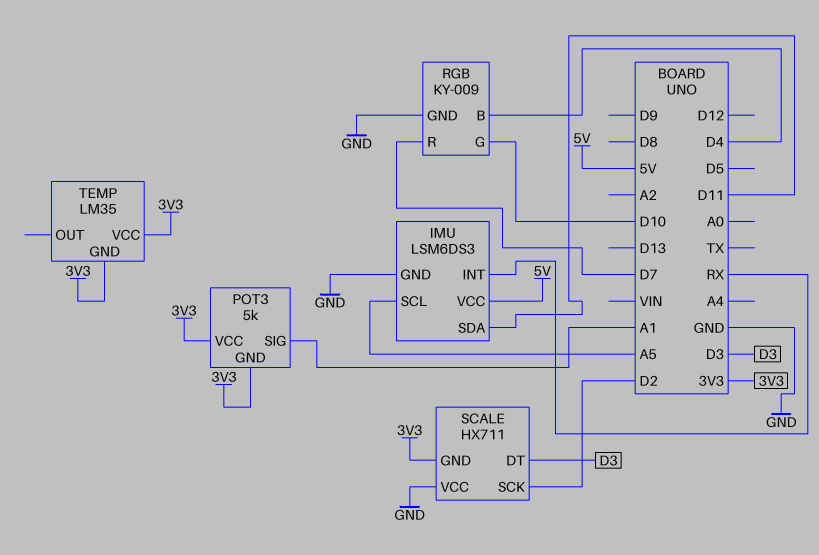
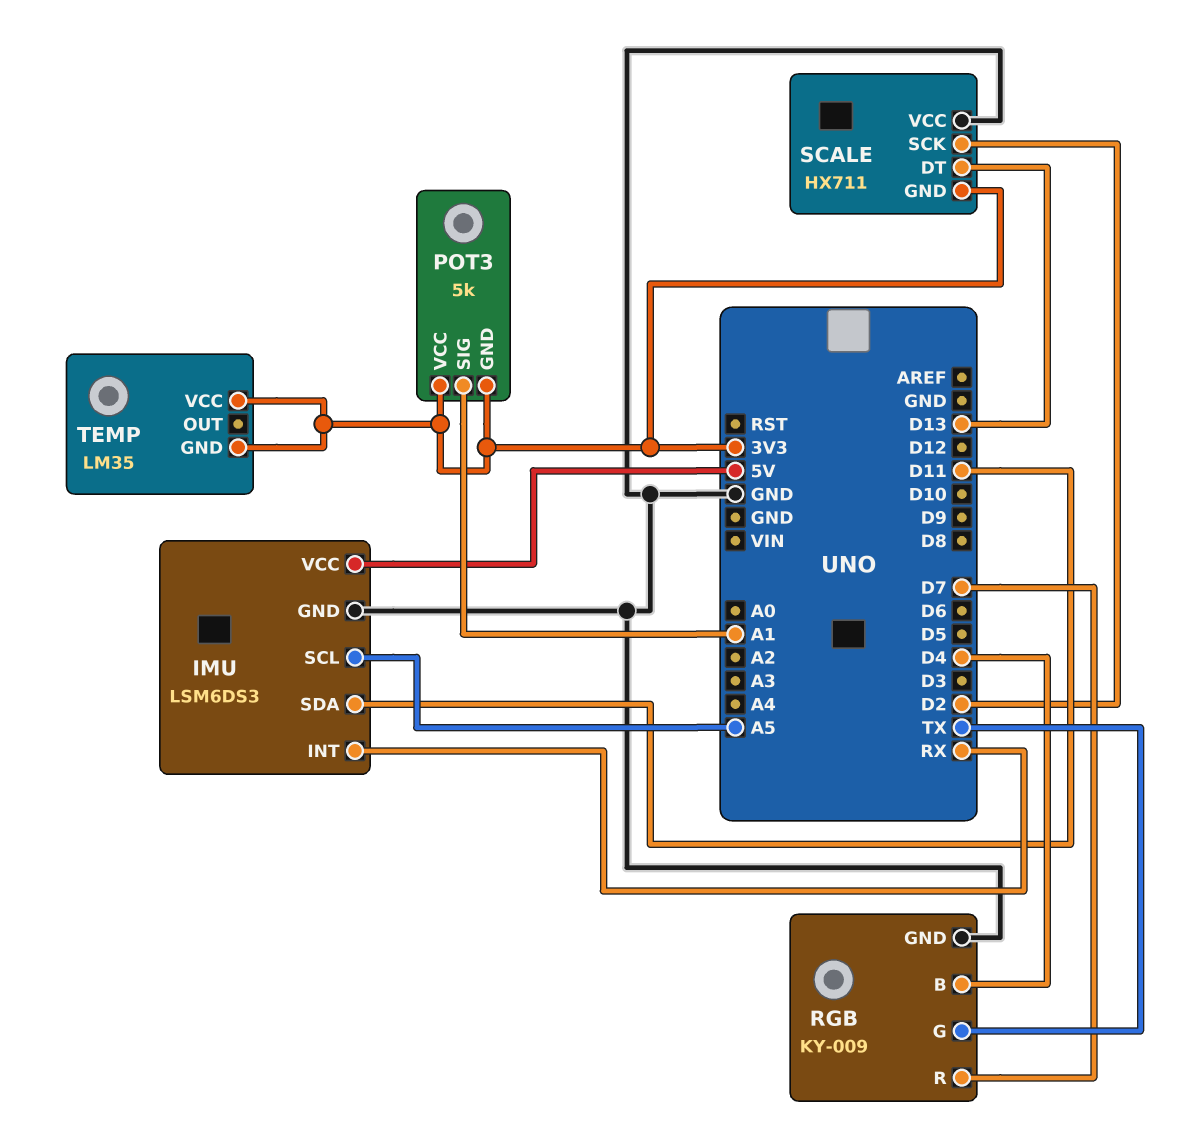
RGB pin G: D10 -> TX
SCALE pin DT: D3 -> D13

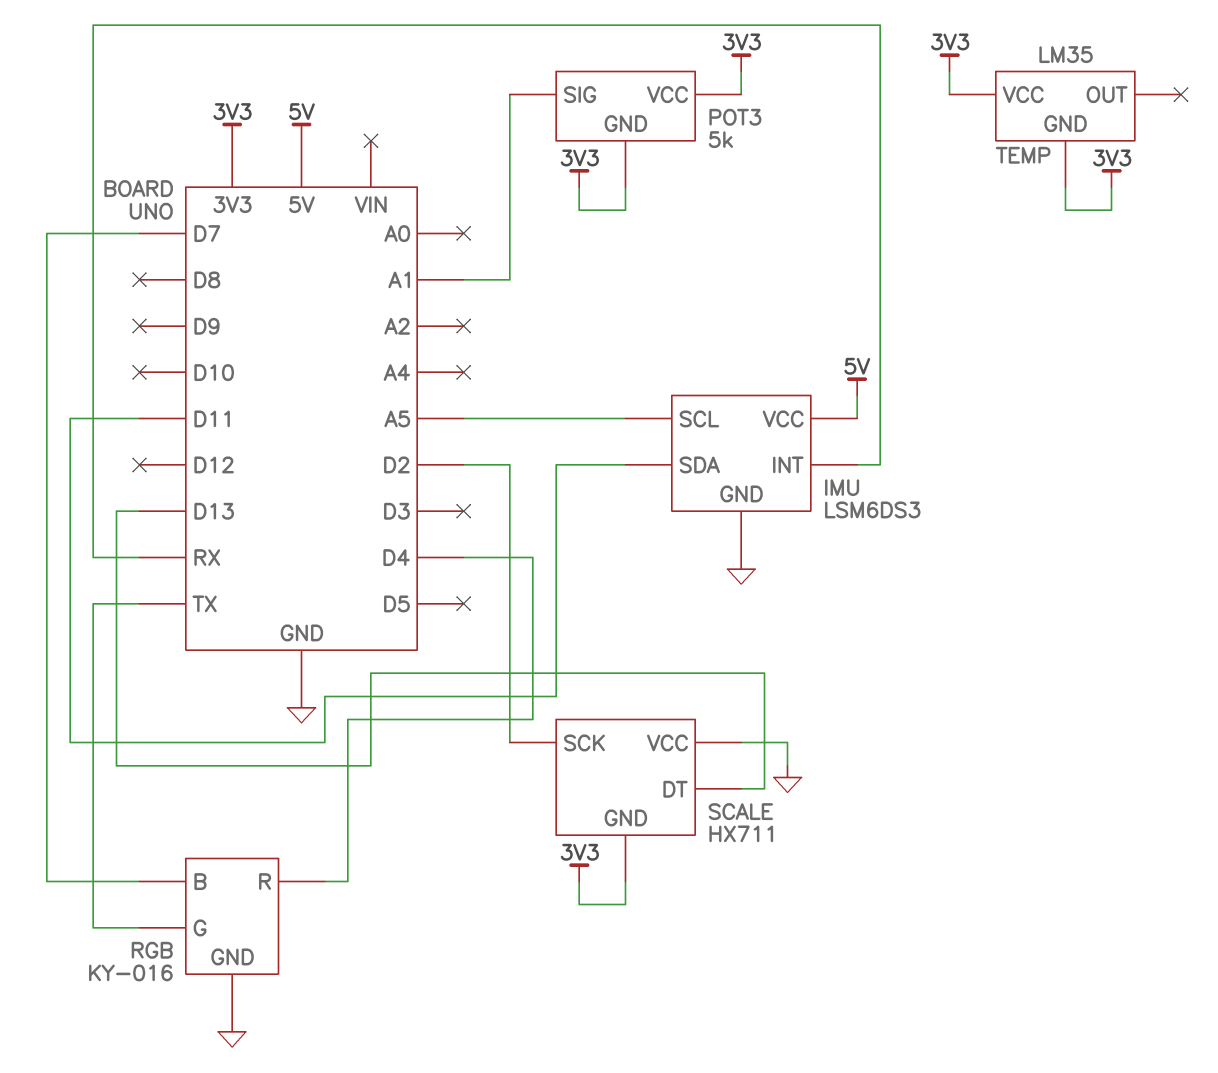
RGB: KY-009 -> KY-016
RGB pin B: D4 -> D7
RGB pin R: D7 -> D4

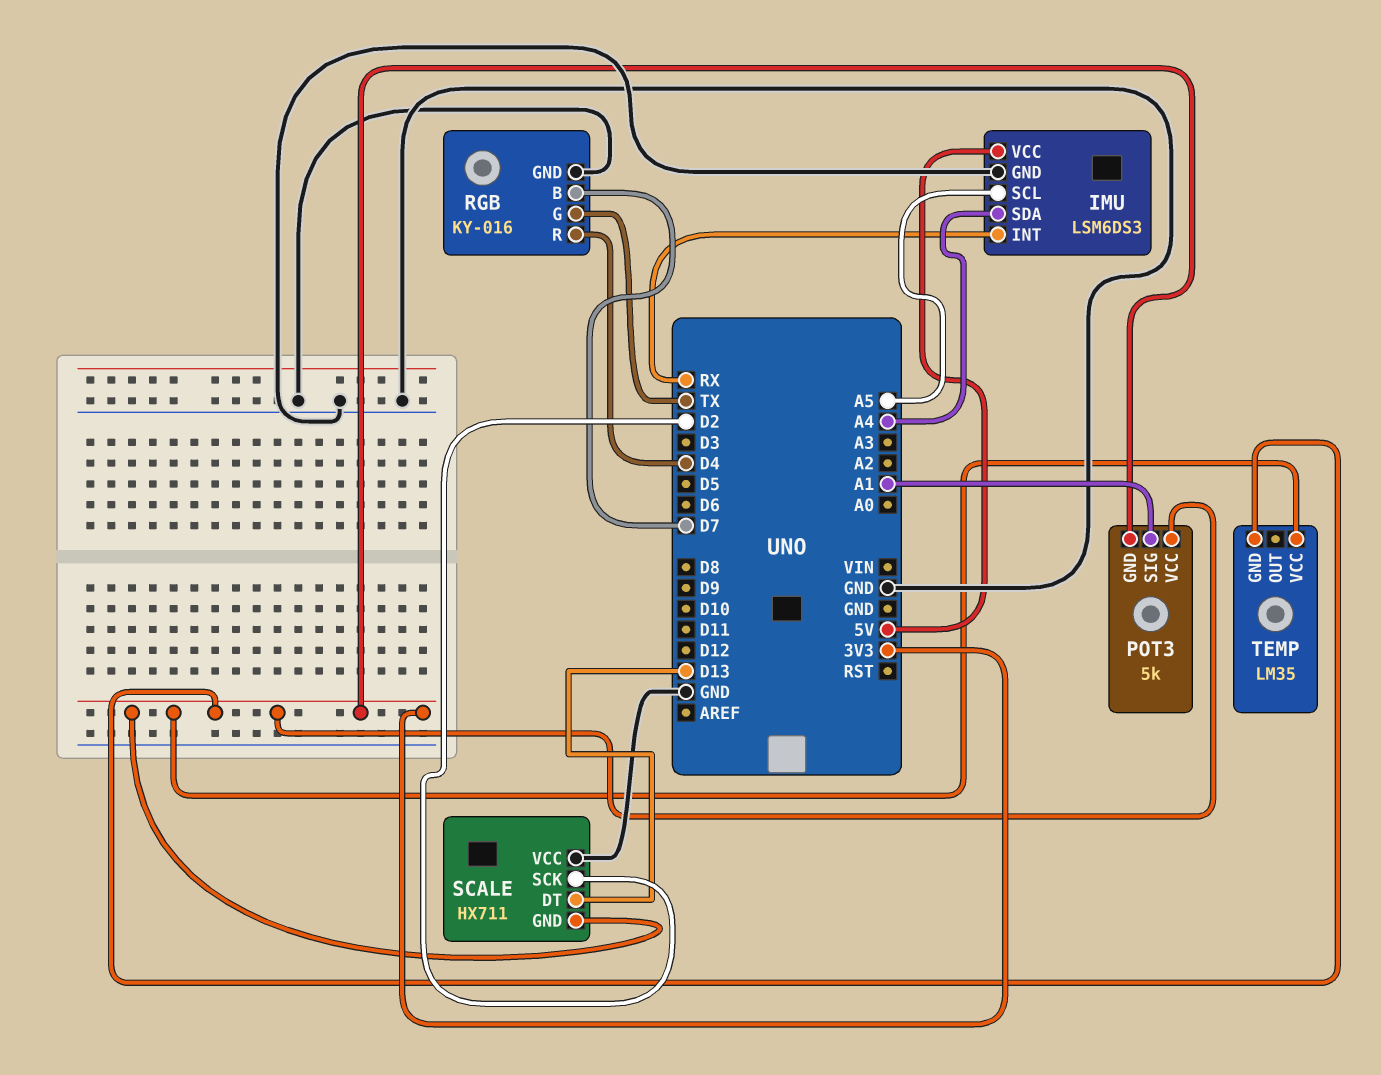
IMU pin SDA: D11 -> A4

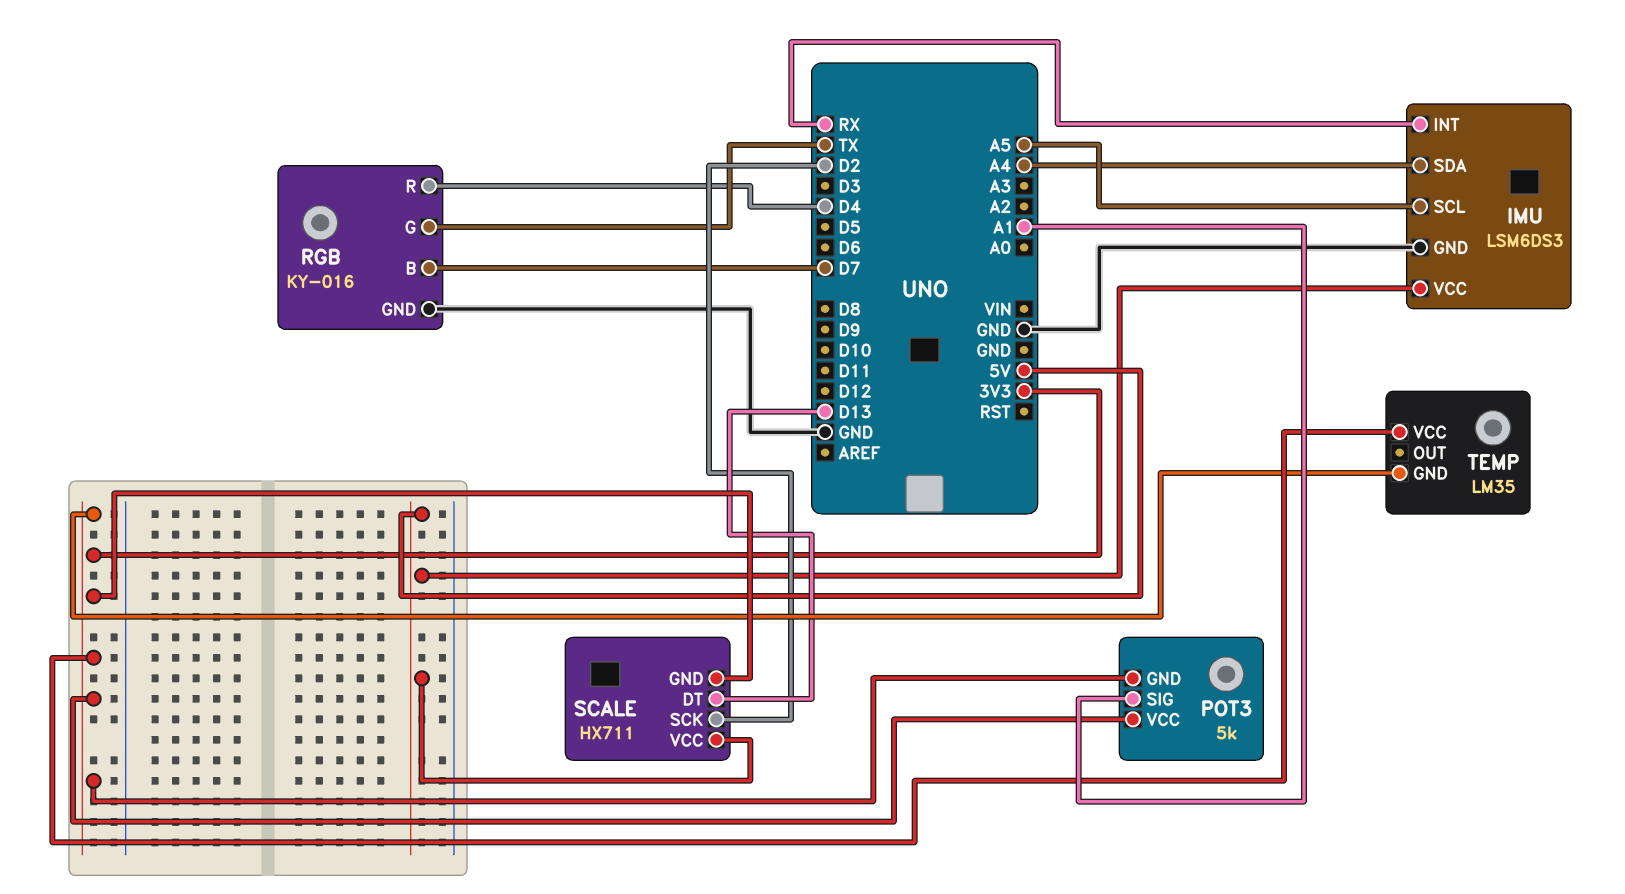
SCALE pin VCC: GND -> 5V

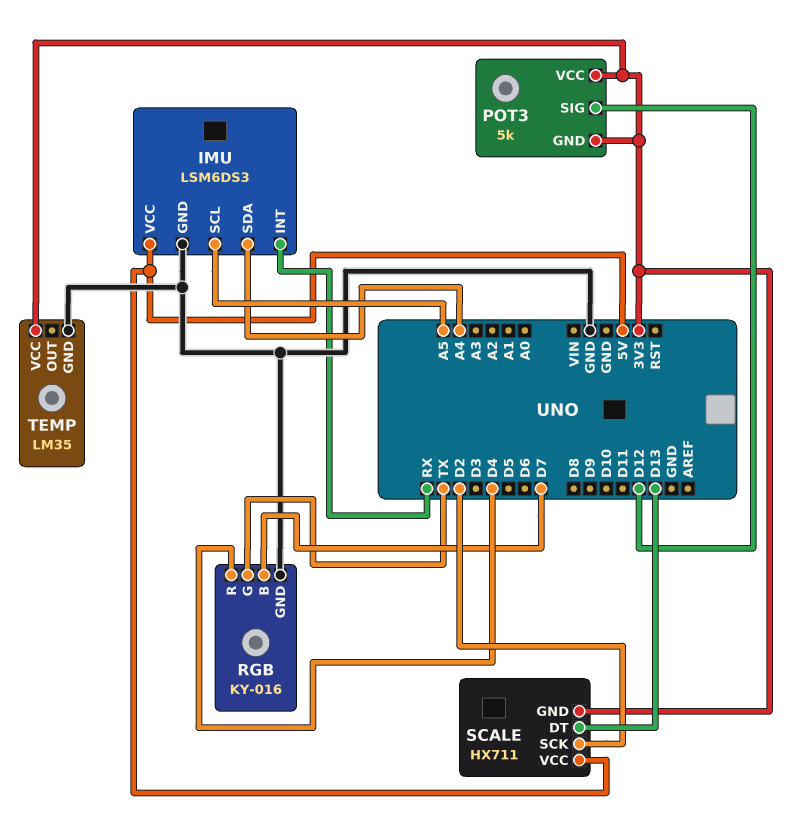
POT3 pin SIG: A1 -> D12
TEMP pin GND: 3V3 -> GND

